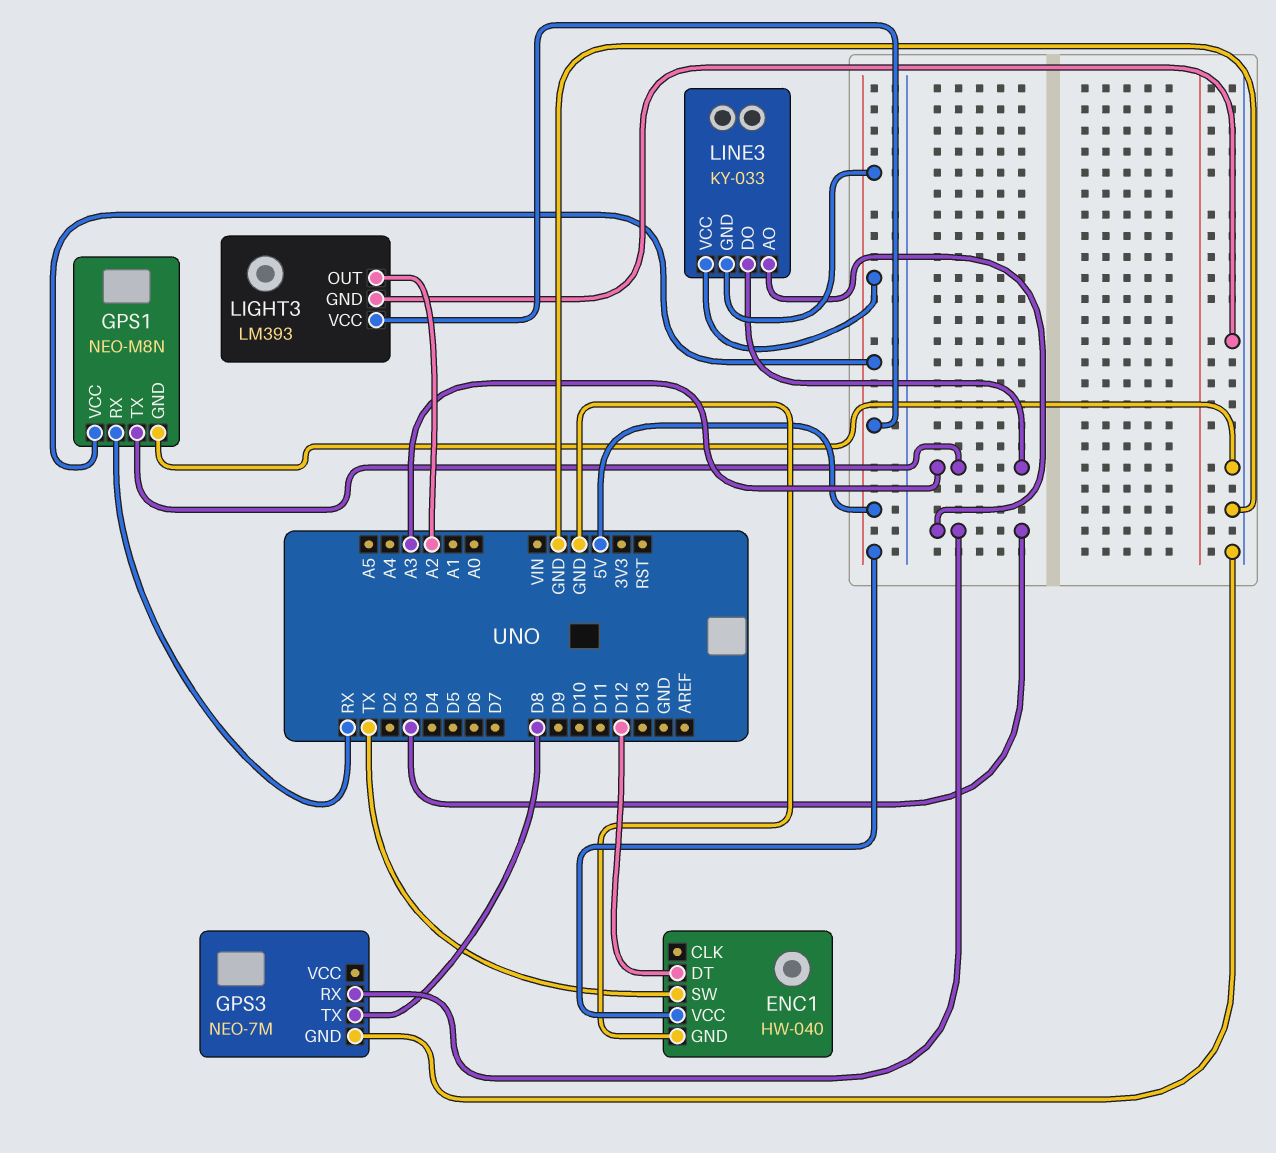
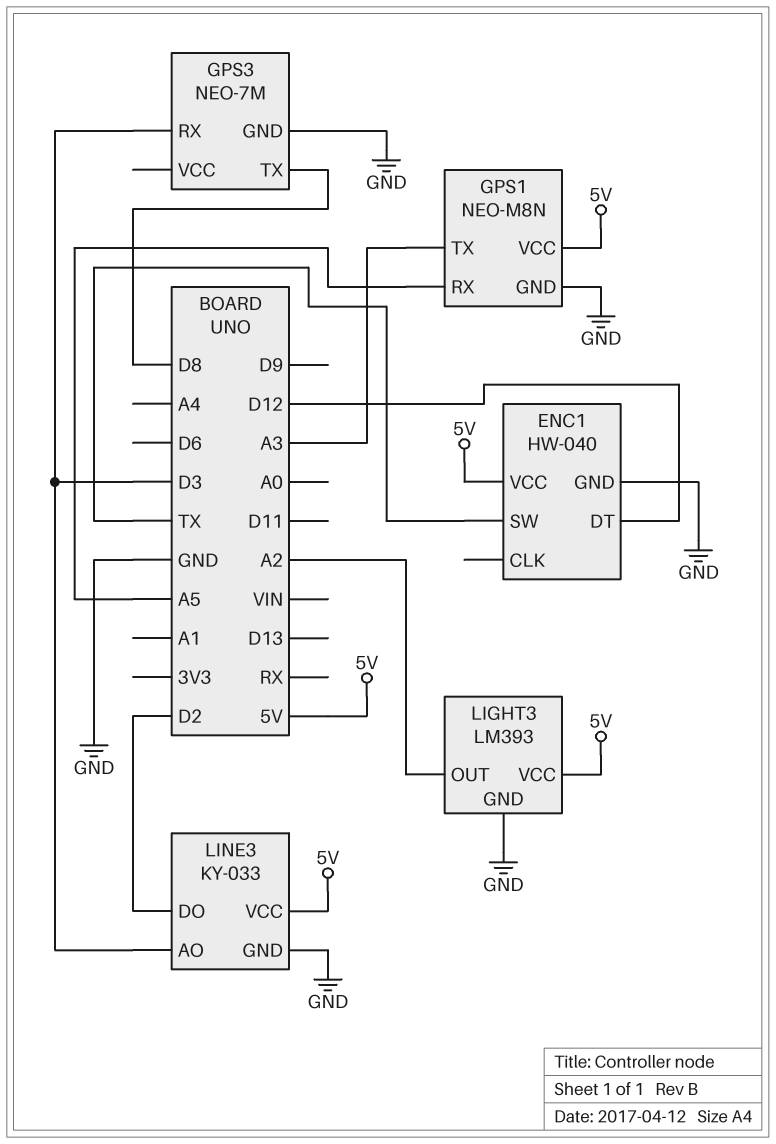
GPS1 pin RX: RX -> A5
LINE3 pin DO: A3 -> D2
LINE3 pin GND: 5V -> GND

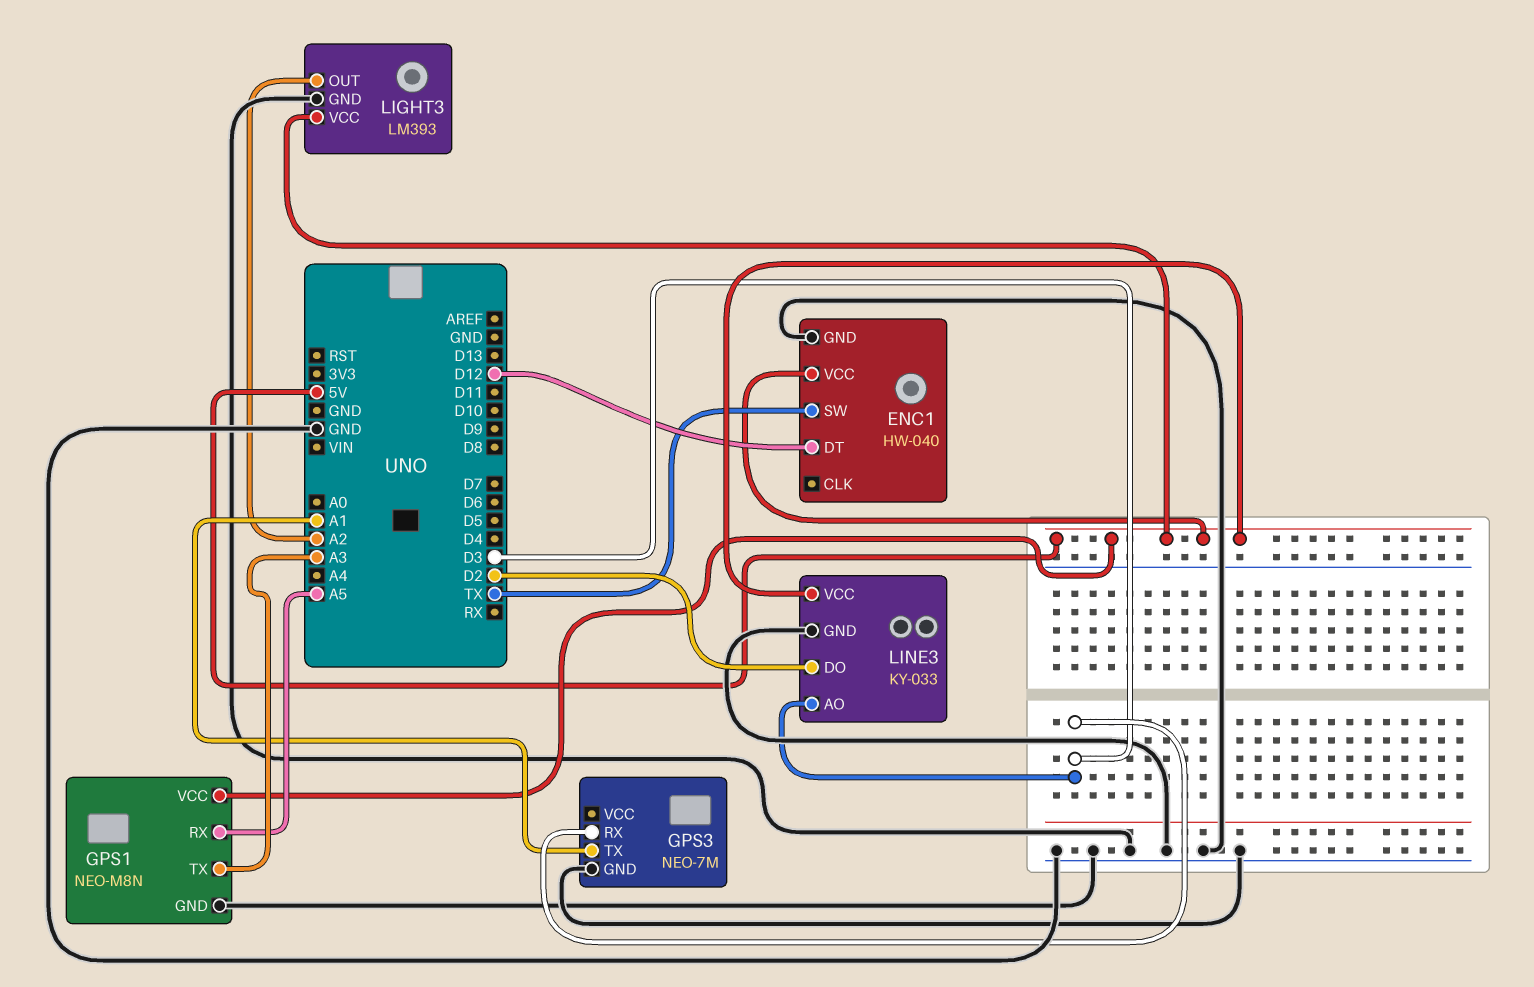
GPS3 pin TX: D8 -> A1

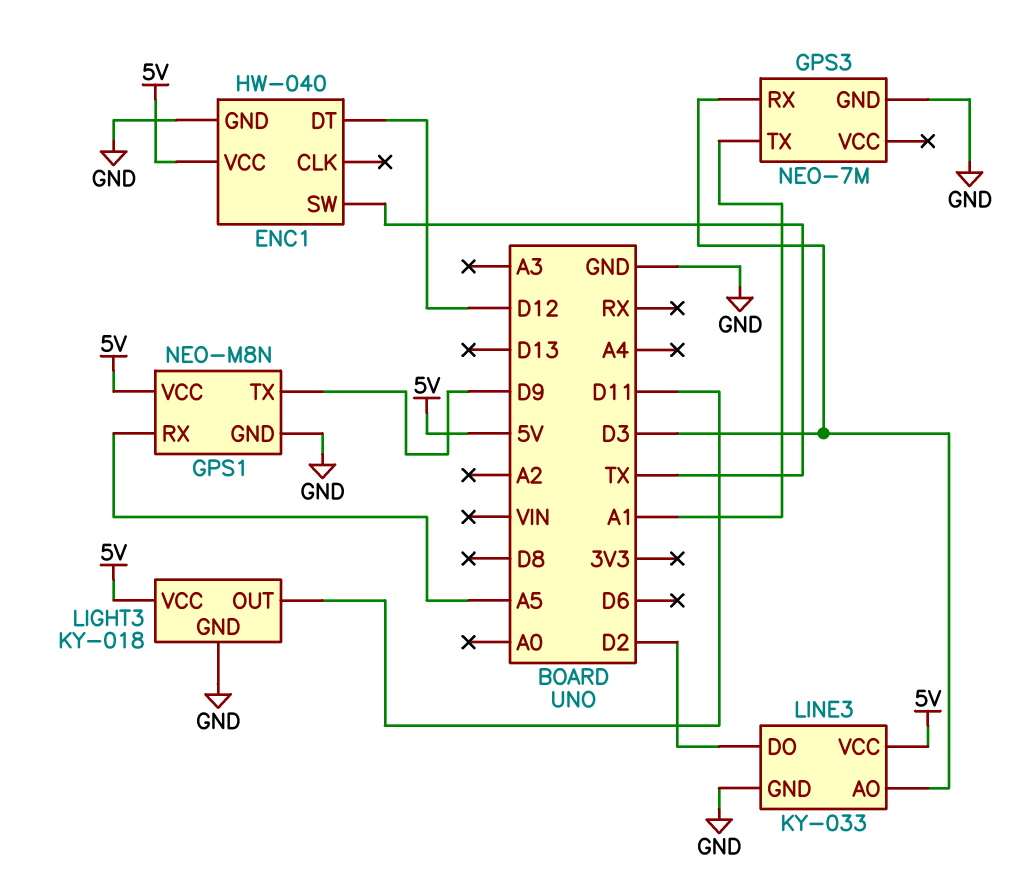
GPS1 pin TX: A3 -> D9
LIGHT3: LM393 -> KY-018
LIGHT3 pin OUT: A2 -> D11

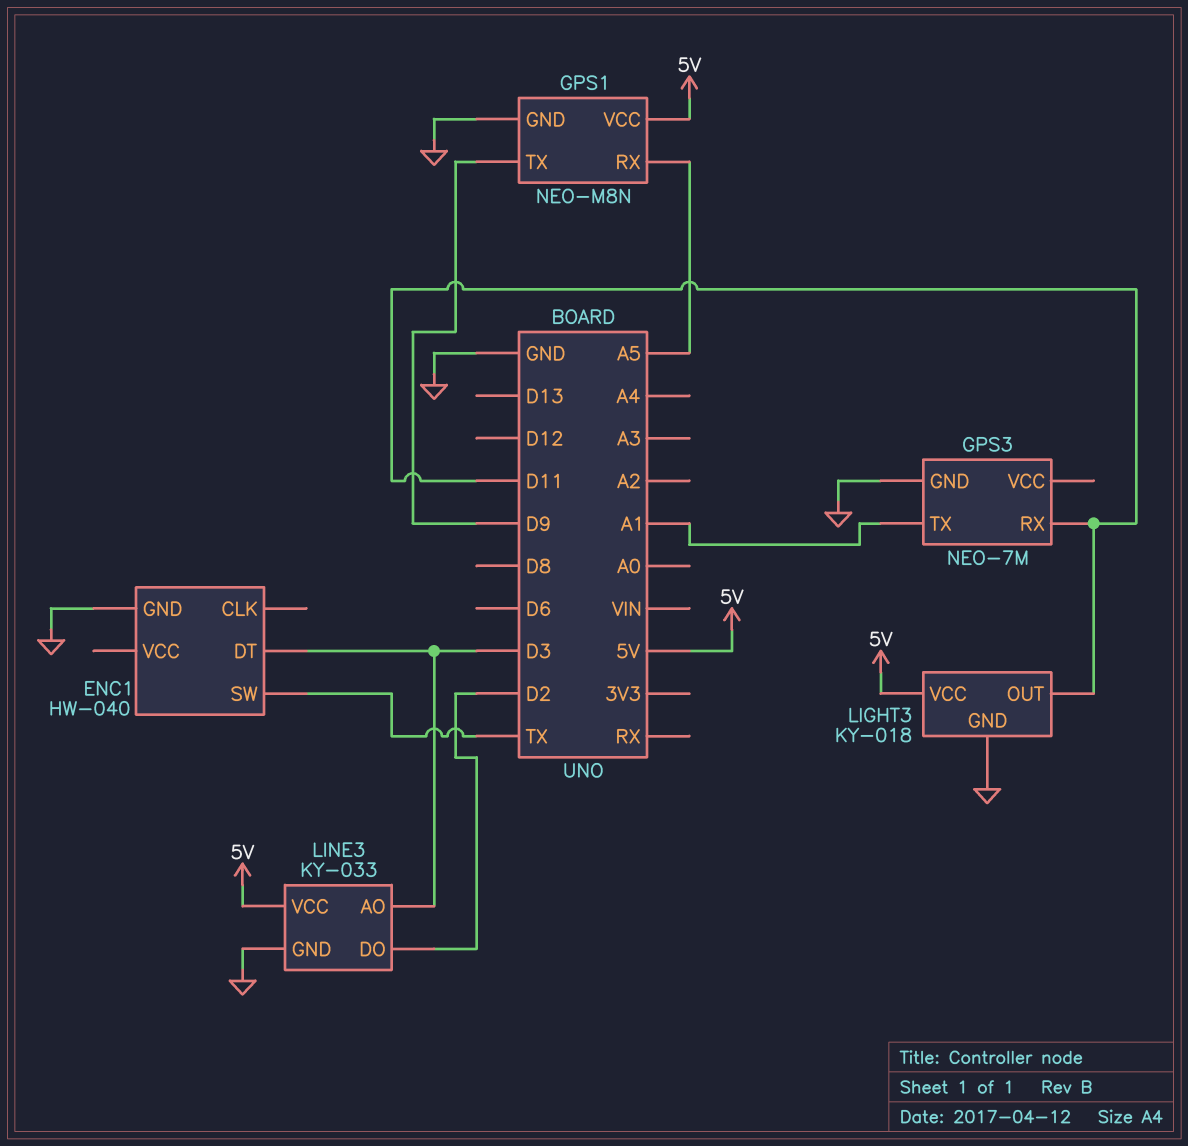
ENC1 pin DT: D12 -> D3
ENC1 pin VCC: 5V -> none
GPS3 pin RX: D3 -> D11

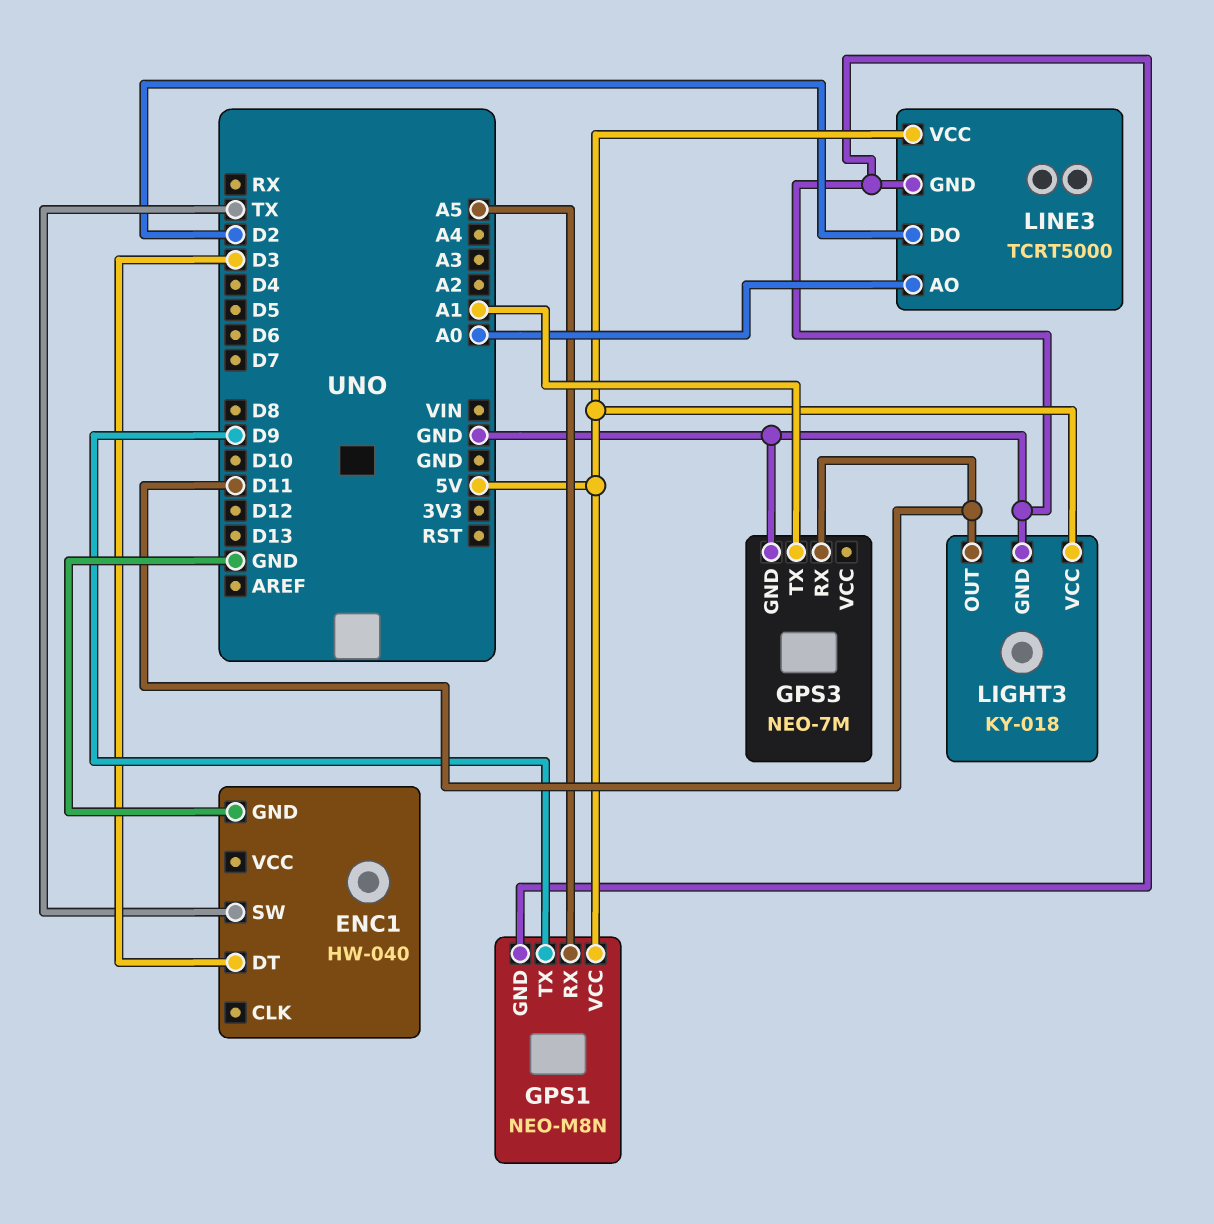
LINE3: KY-033 -> TCRT5000
LINE3 pin AO: D3 -> A0

